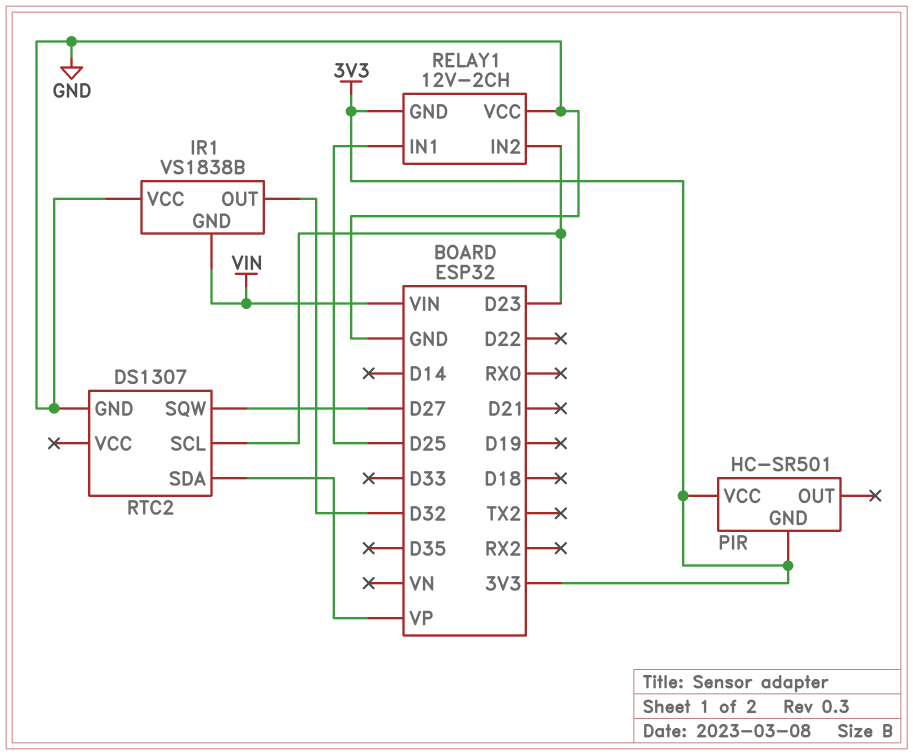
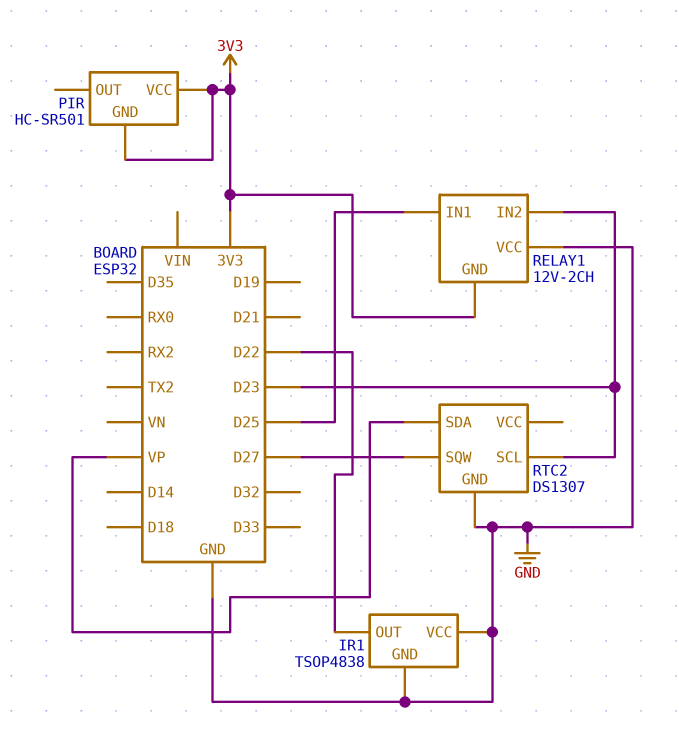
IR1: VS1838B -> TSOP4838
IR1 pin GND: VIN -> GND
IR1 pin OUT: D32 -> D22

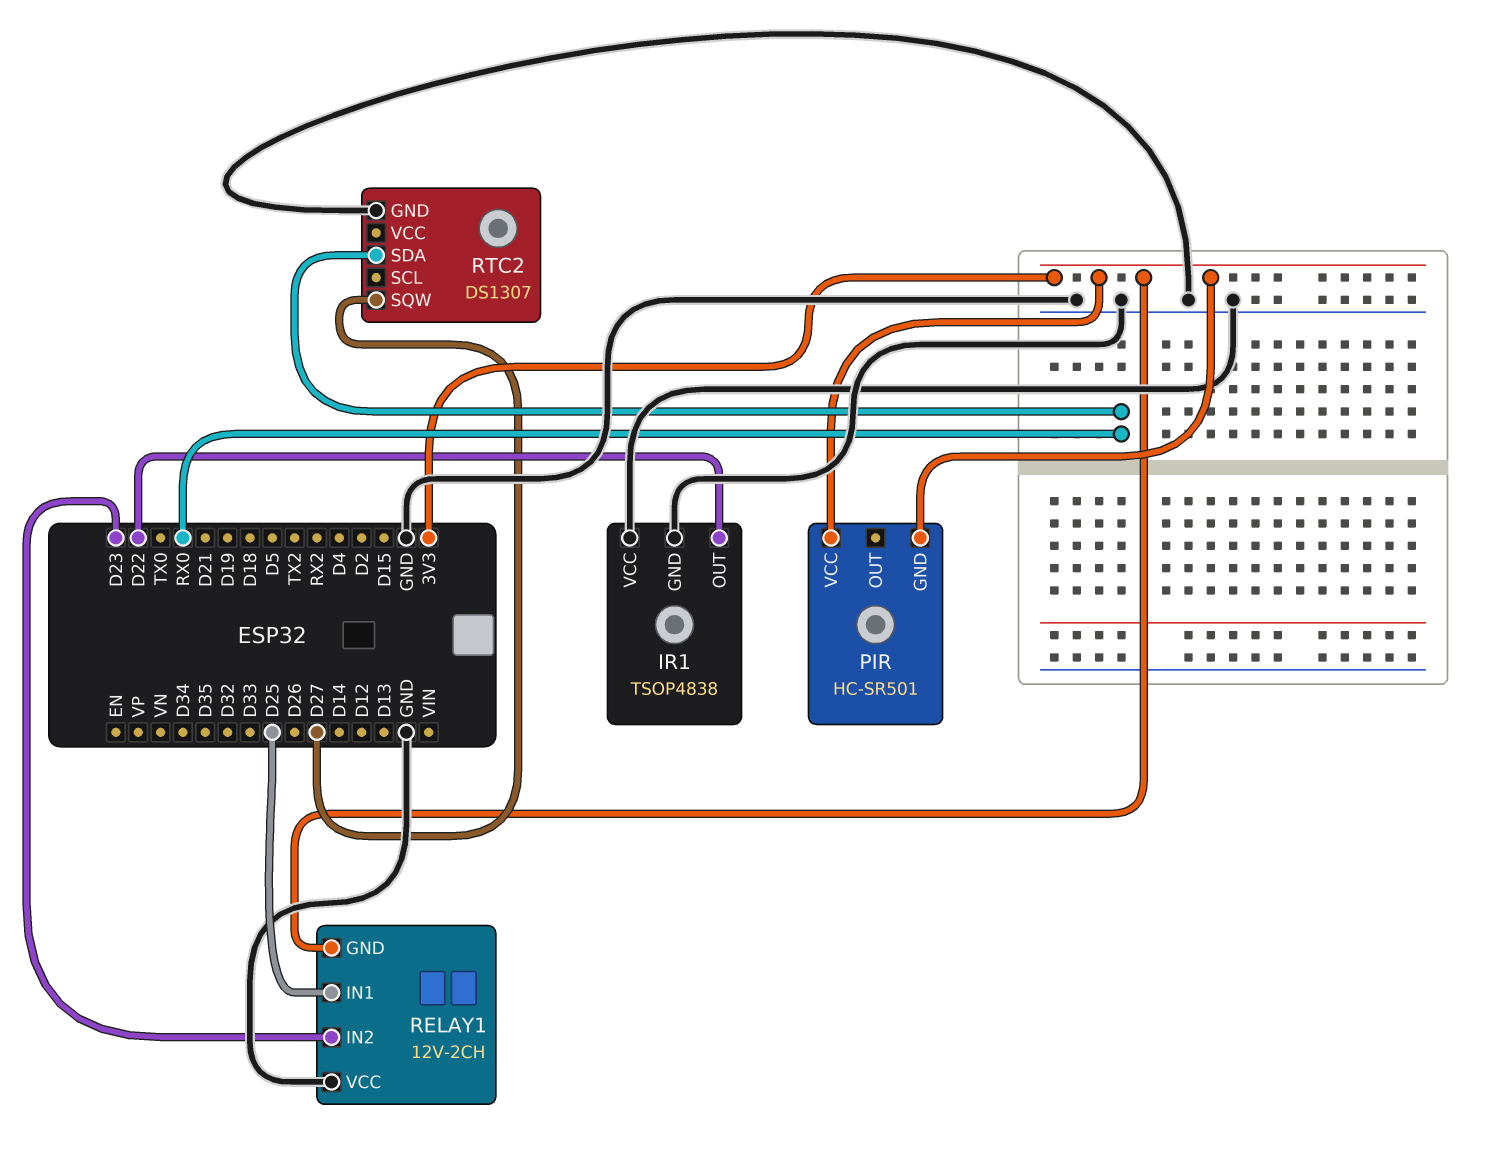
RTC2 pin SCL: D23 -> none
RTC2 pin SDA: VP -> RX0

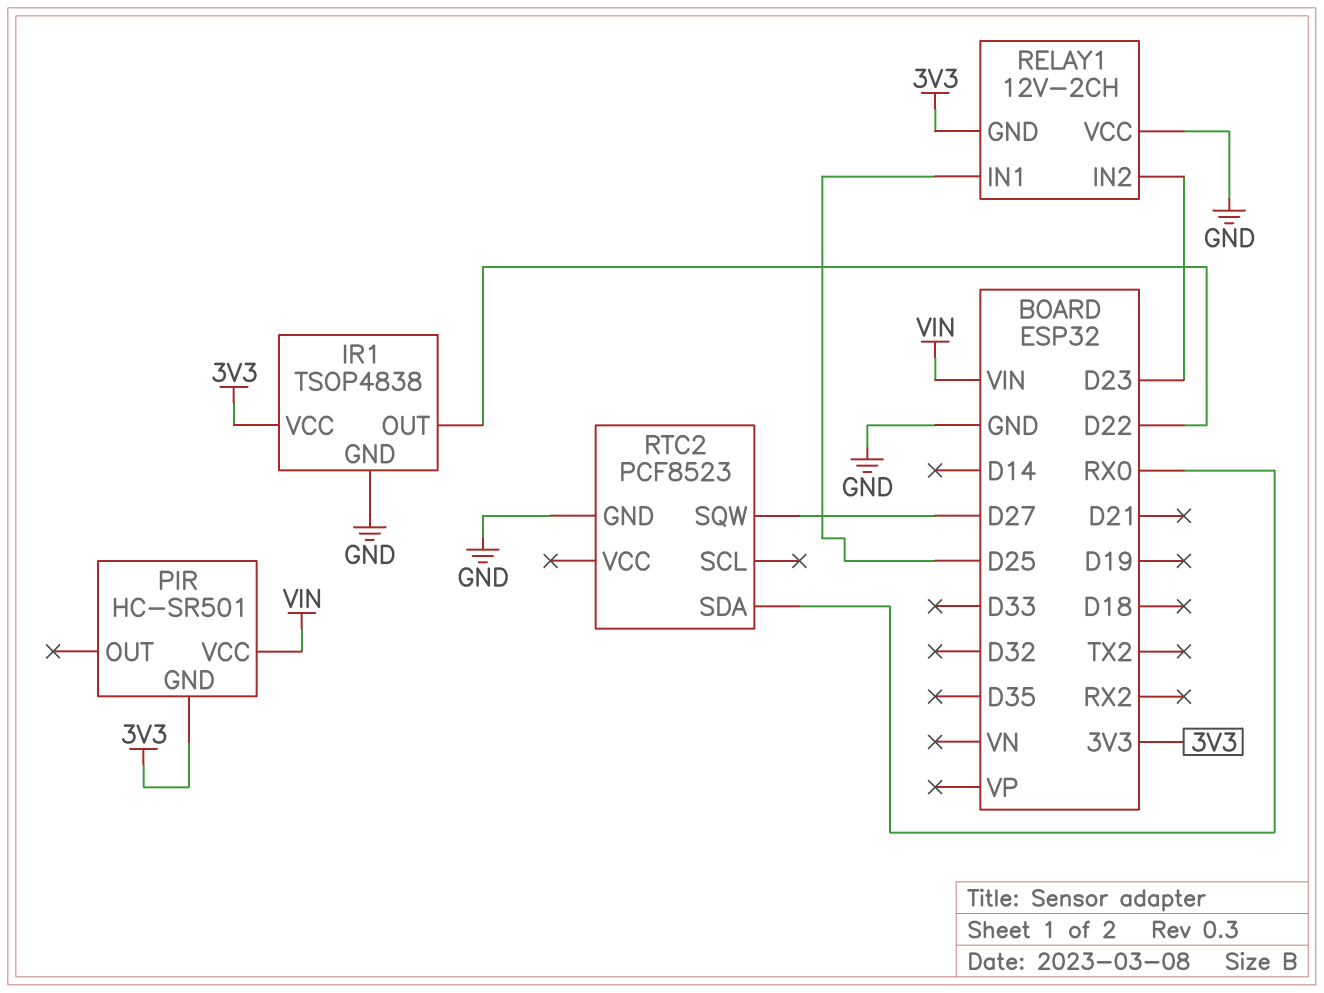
IR1 pin VCC: GND -> 3V3
PIR pin VCC: 3V3 -> VIN
RTC2: DS1307 -> PCF8523

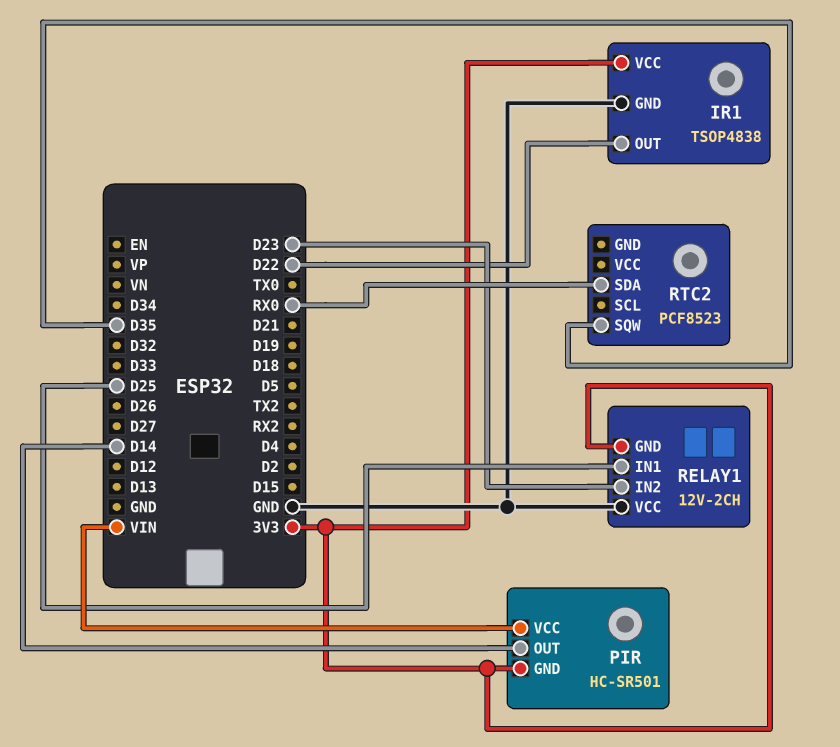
PIR pin OUT: none -> D14
RTC2 pin GND: GND -> none
RTC2 pin SQW: D27 -> D35

